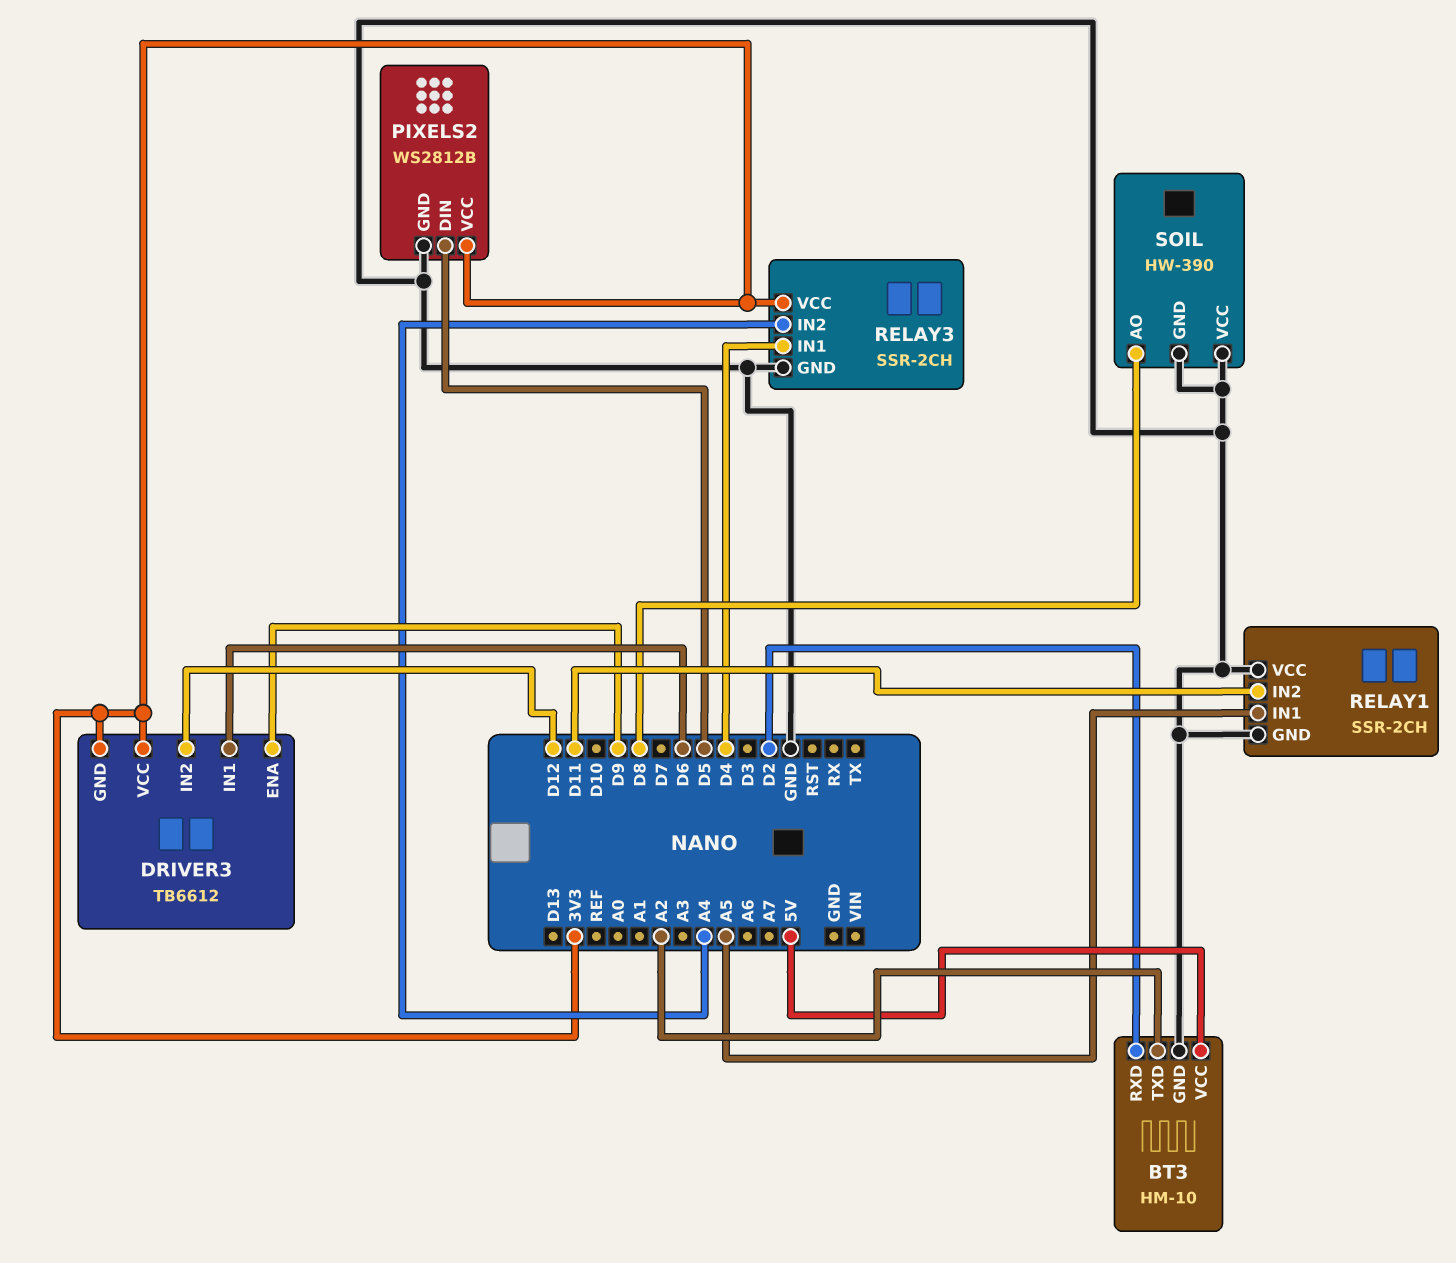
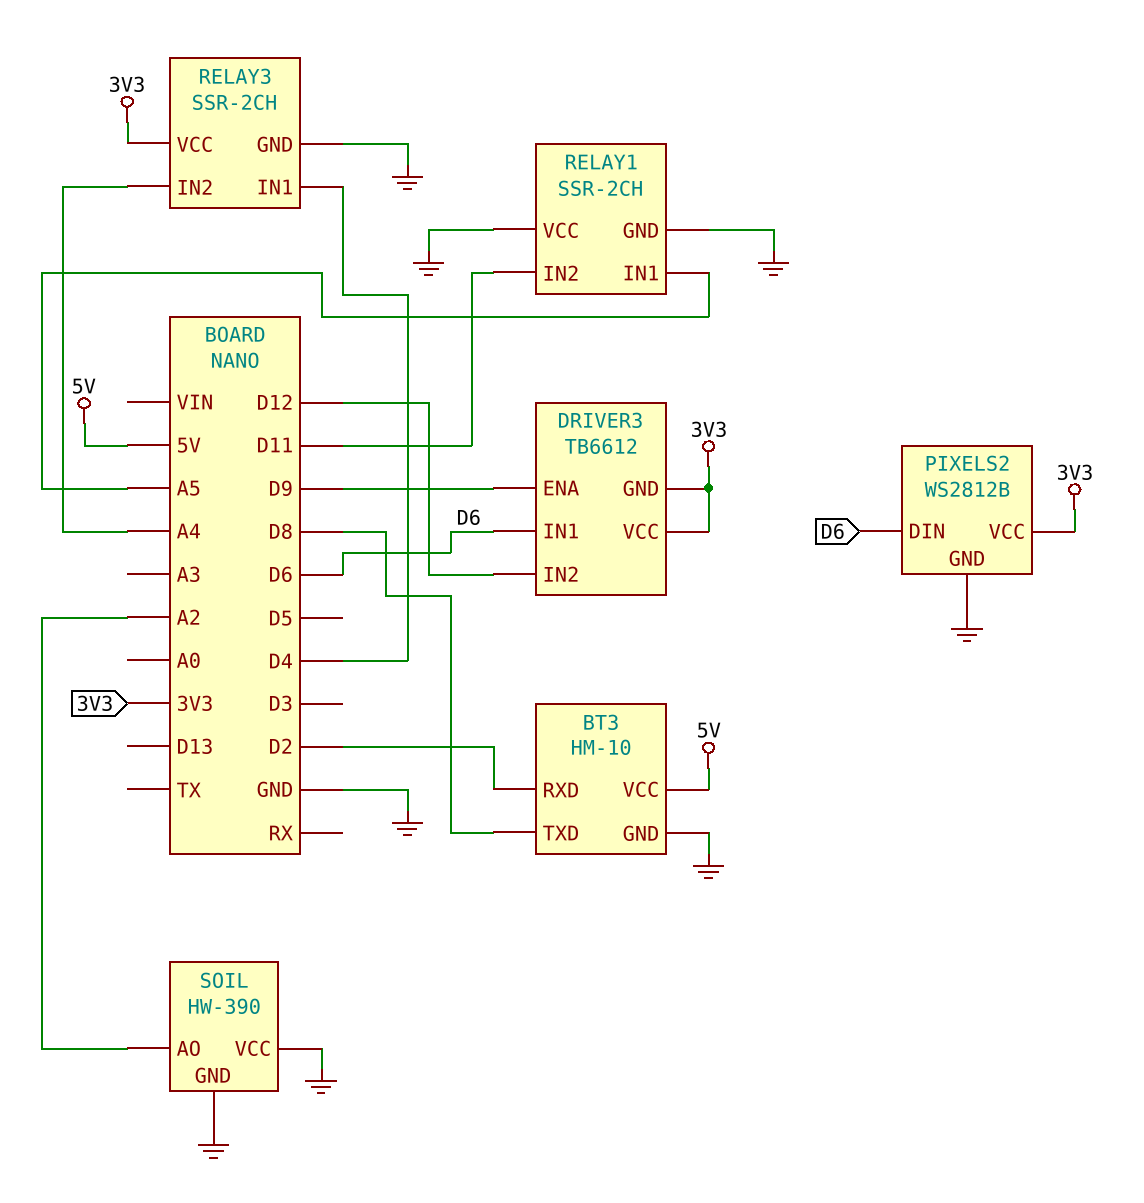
BT3 pin TXD: A2 -> D8
PIXELS2 pin DIN: D5 -> D6
SOIL pin AO: D8 -> A2

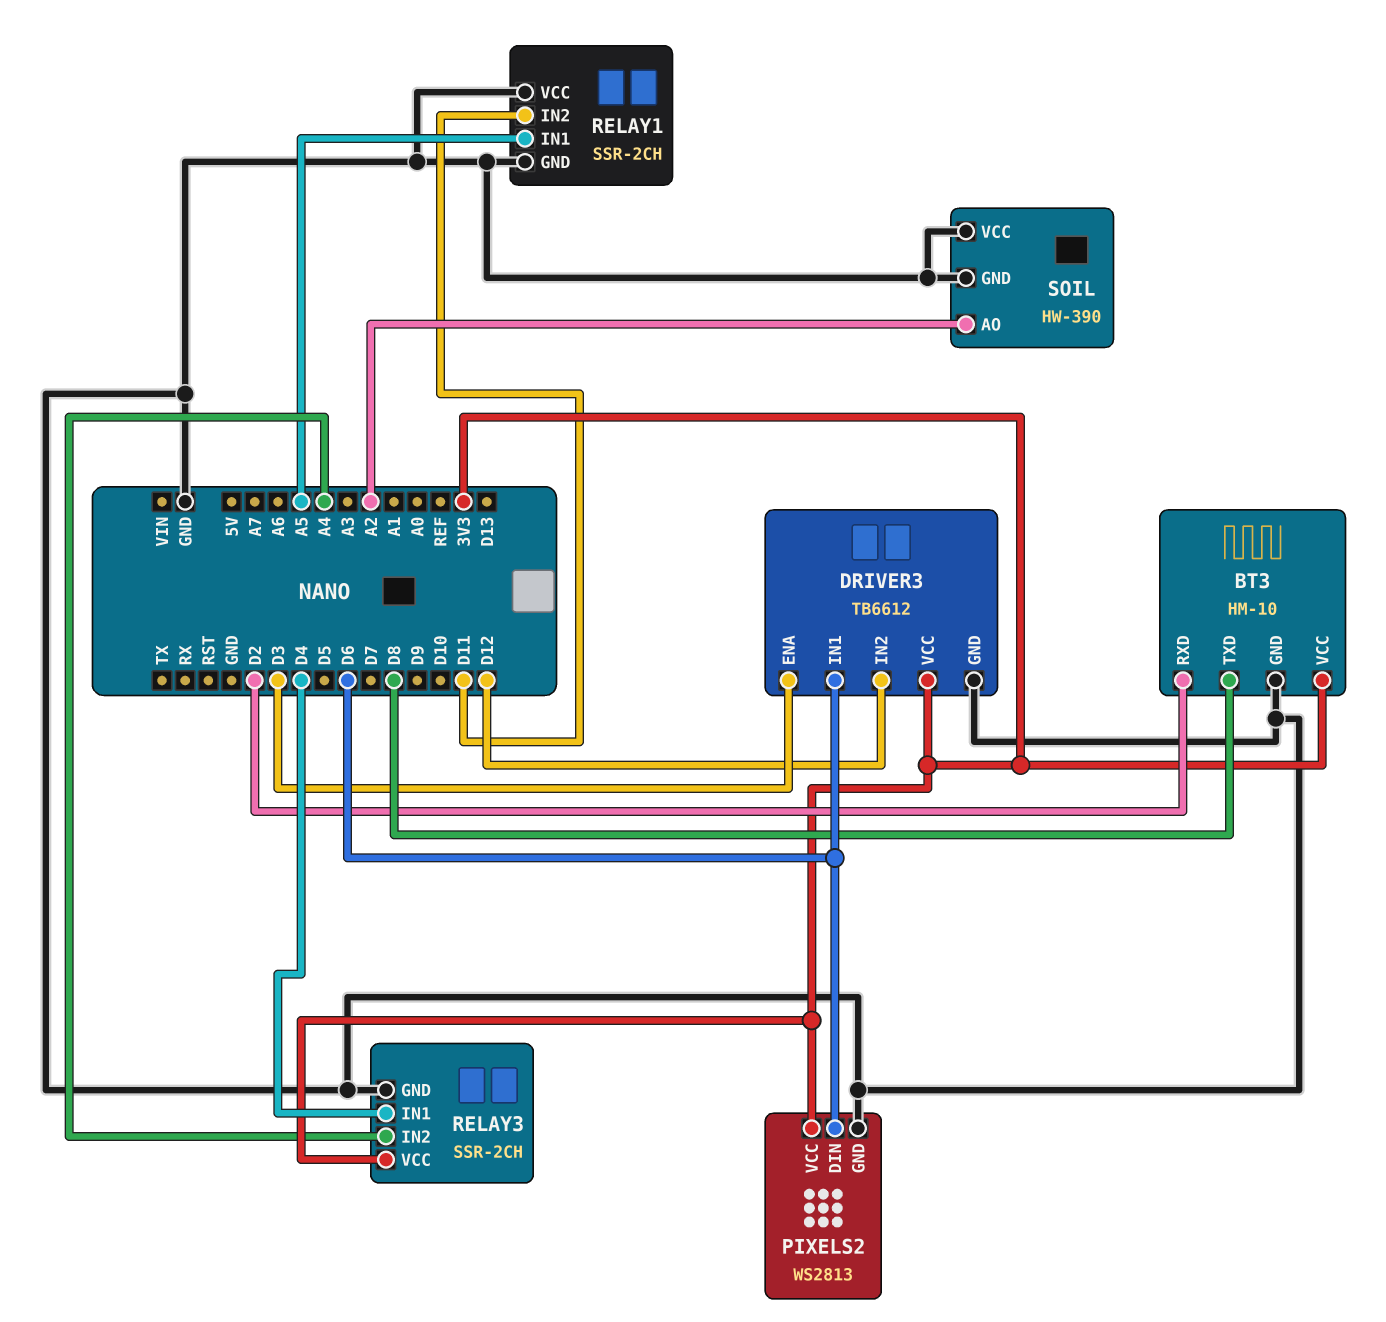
BT3 pin VCC: 5V -> 3V3
DRIVER3 pin ENA: D9 -> D3
DRIVER3 pin GND: 3V3 -> GND
PIXELS2: WS2812B -> WS2813

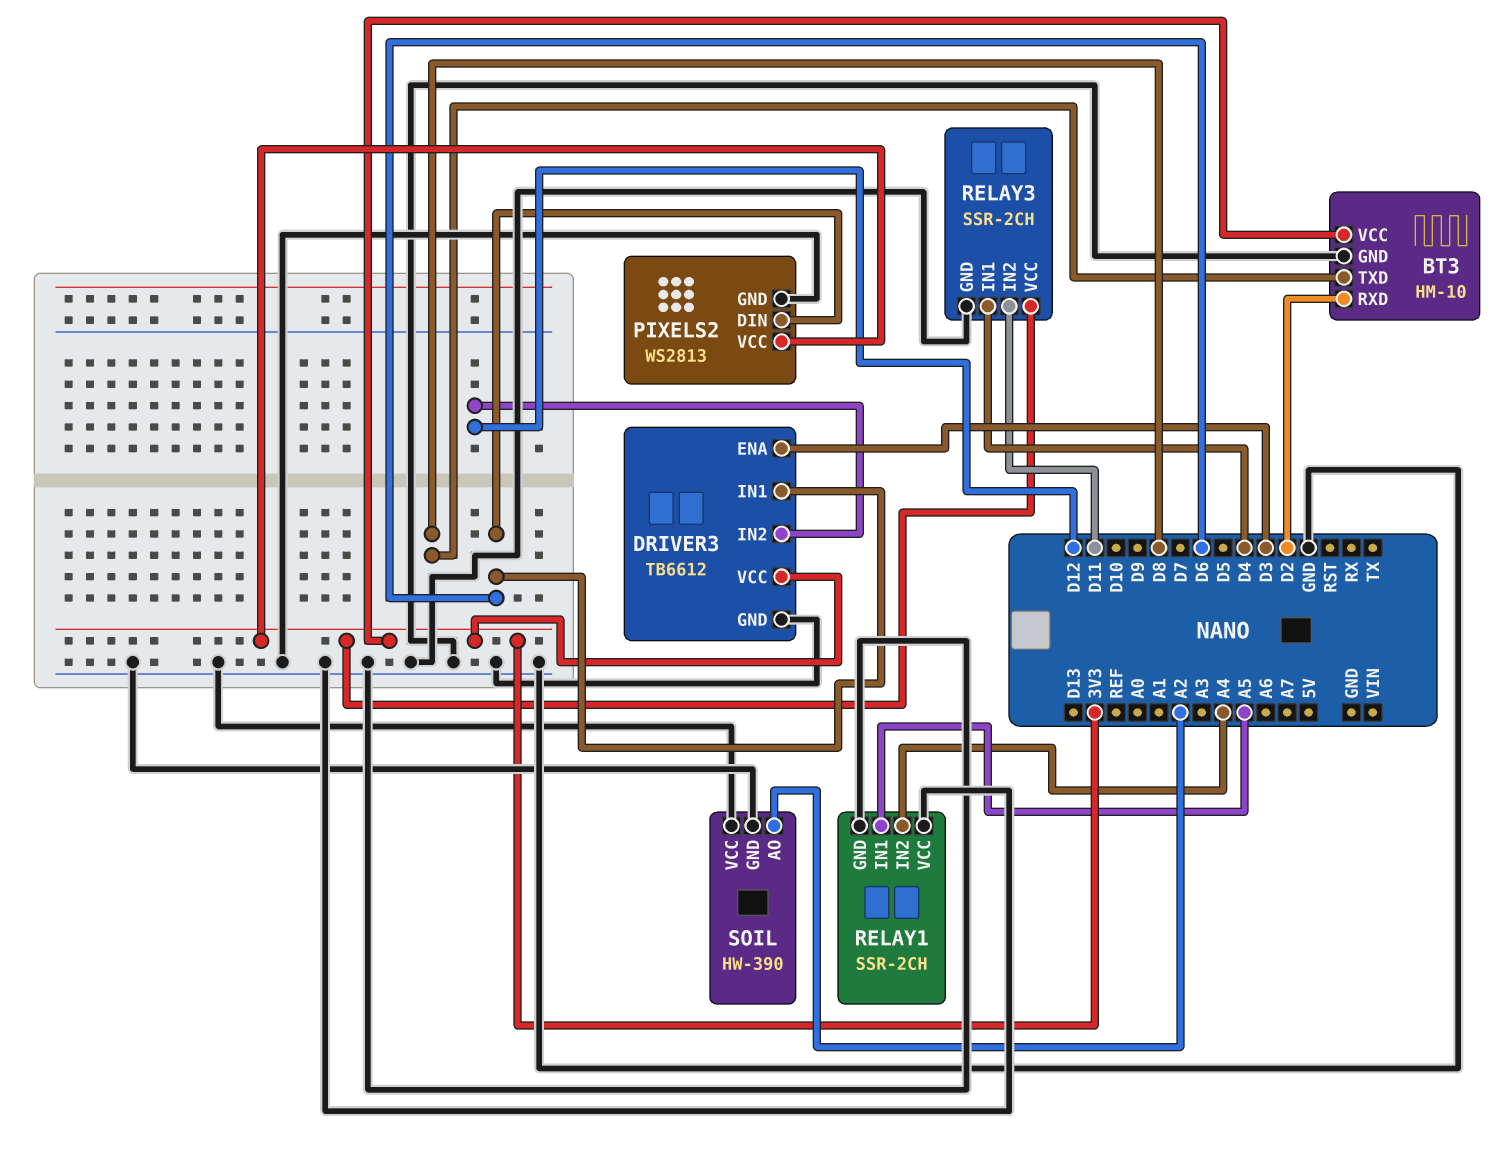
RELAY1 pin IN2: D11 -> A4
RELAY3 pin IN2: A4 -> D11

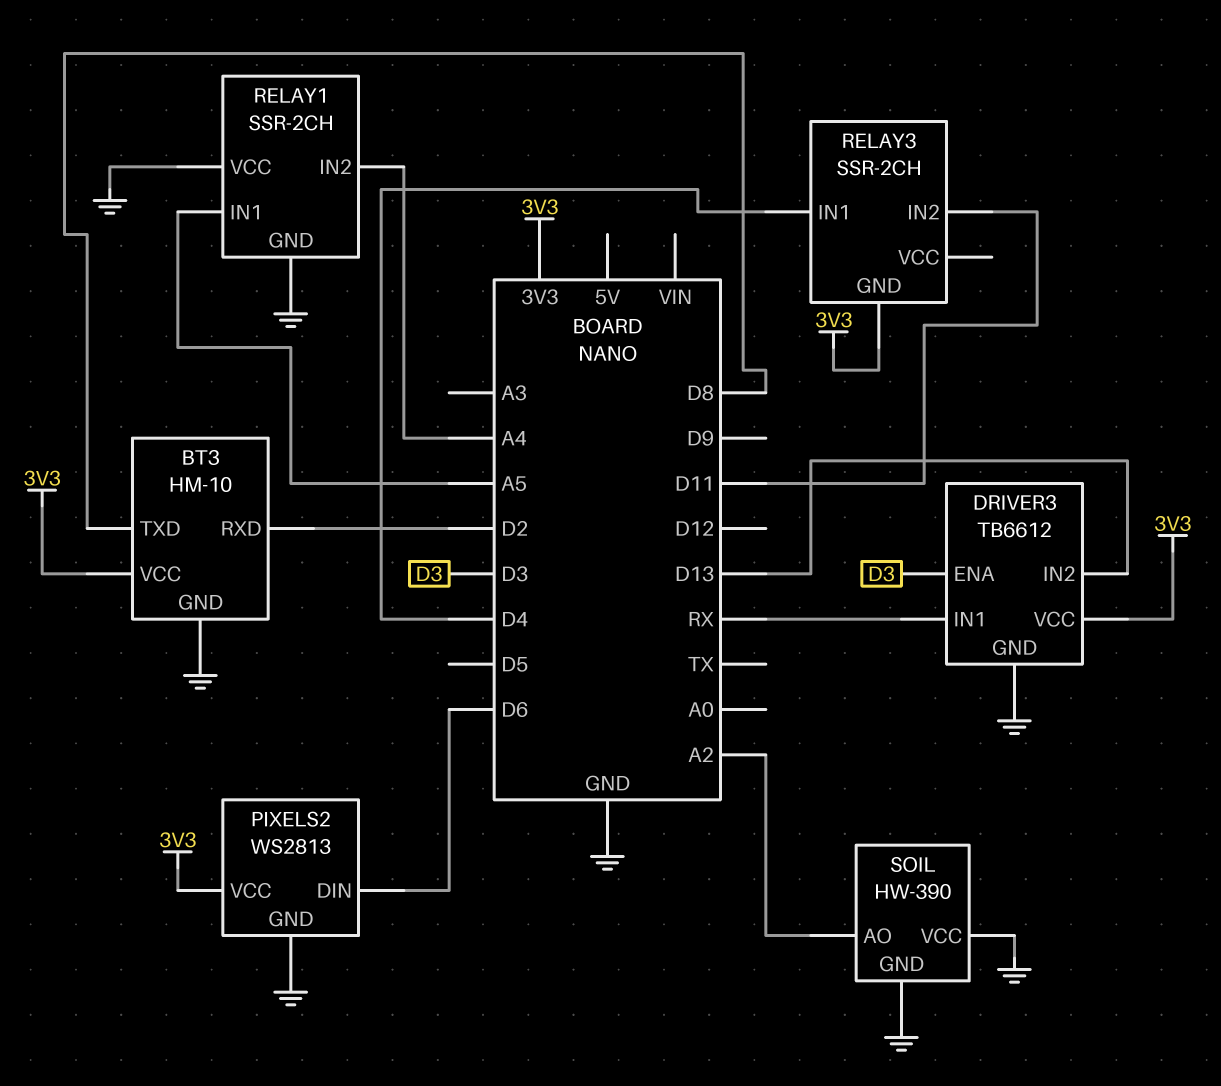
DRIVER3 pin IN1: D6 -> RX
DRIVER3 pin IN2: D12 -> D13
RELAY3 pin GND: GND -> 3V3
RELAY3 pin VCC: 3V3 -> none

